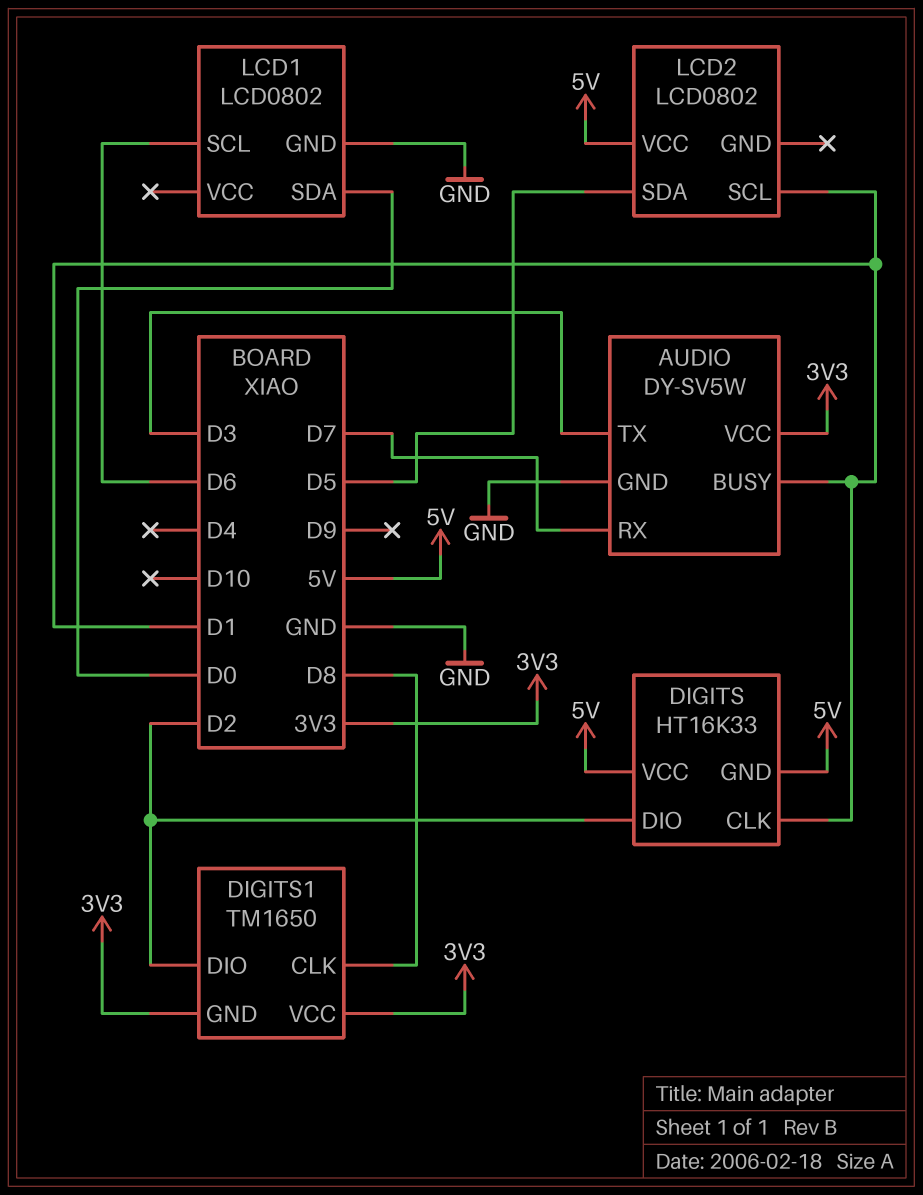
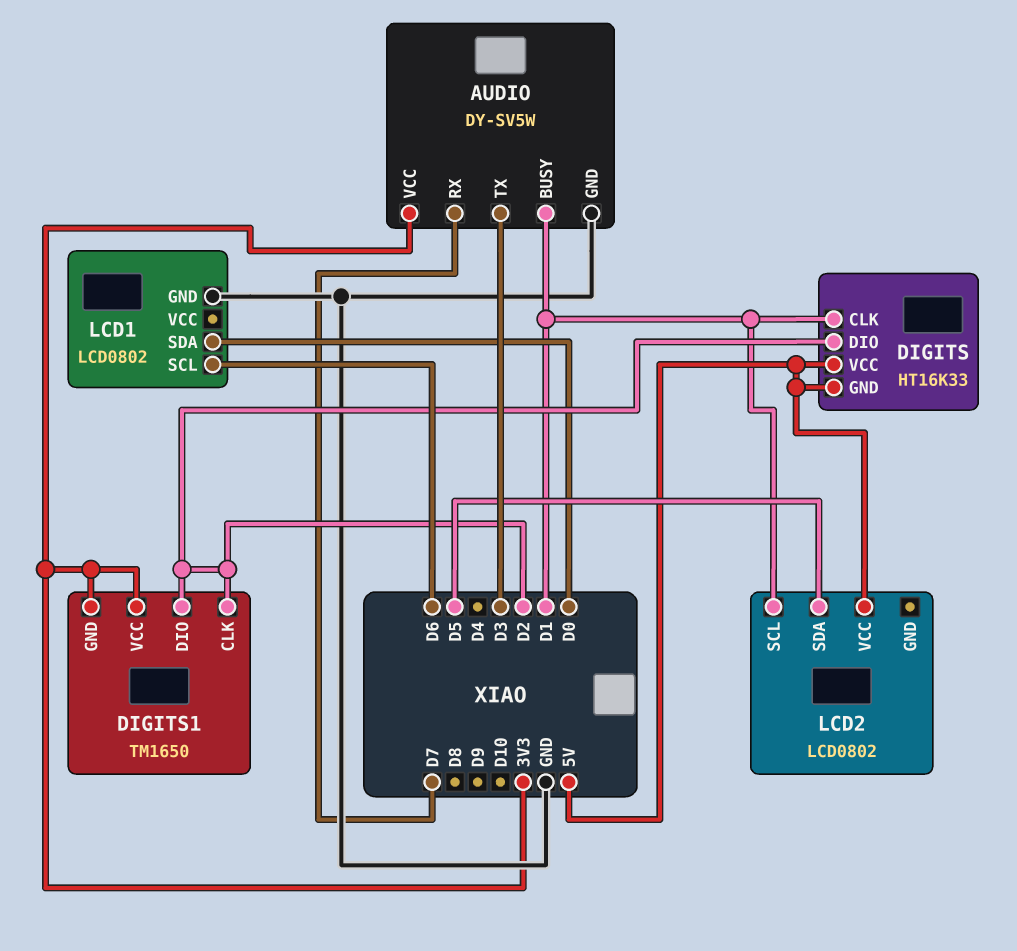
DIGITS1 pin CLK: D8 -> D2

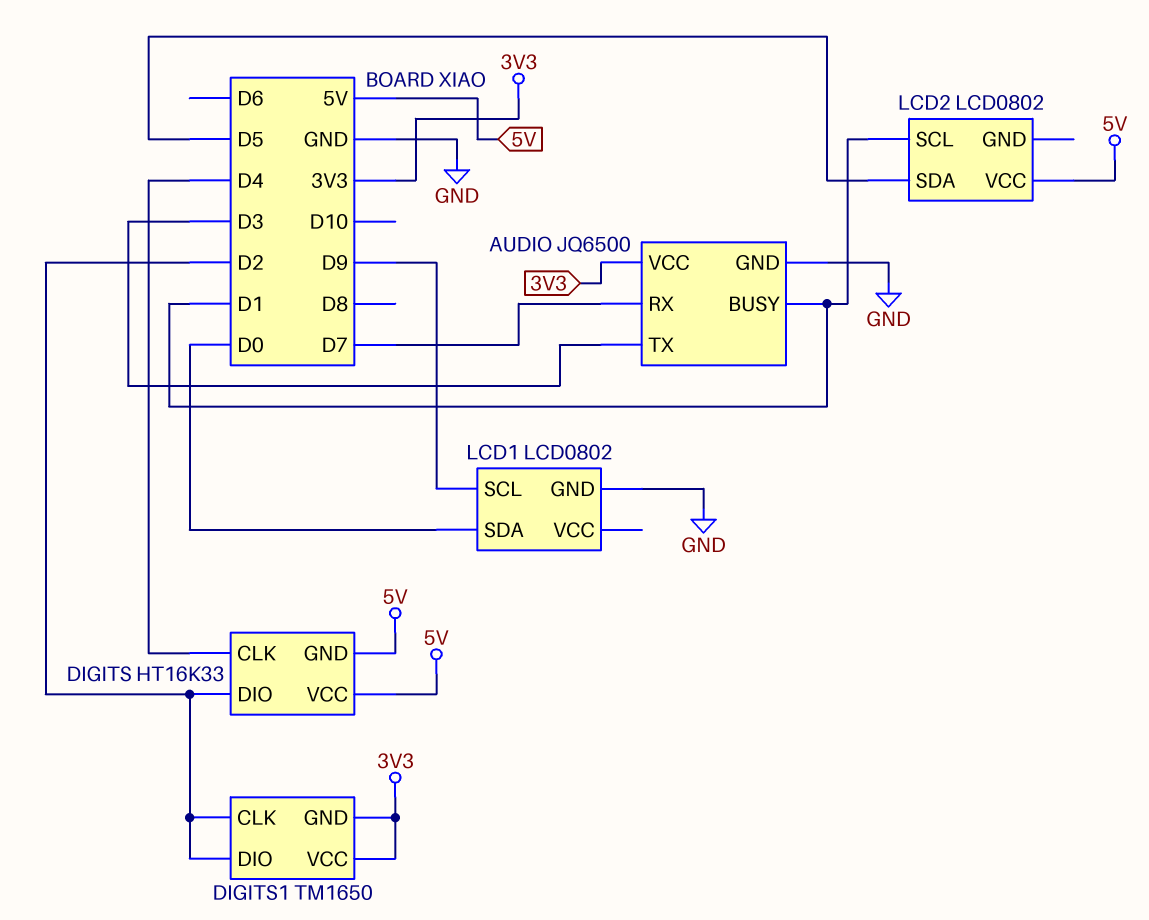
AUDIO: DY-SV5W -> JQ6500
DIGITS pin CLK: D1 -> D4
LCD1 pin SCL: D6 -> D9

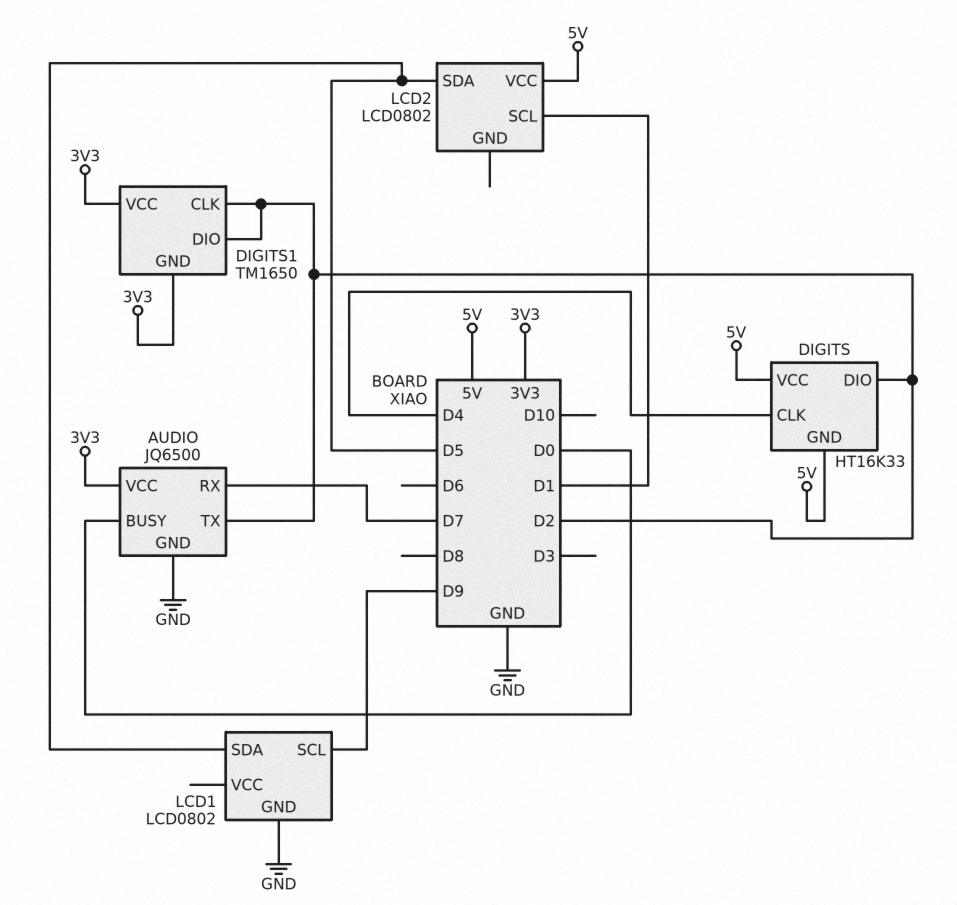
AUDIO pin BUSY: D1 -> D0
AUDIO pin TX: D3 -> D2
LCD1 pin SDA: D0 -> D5

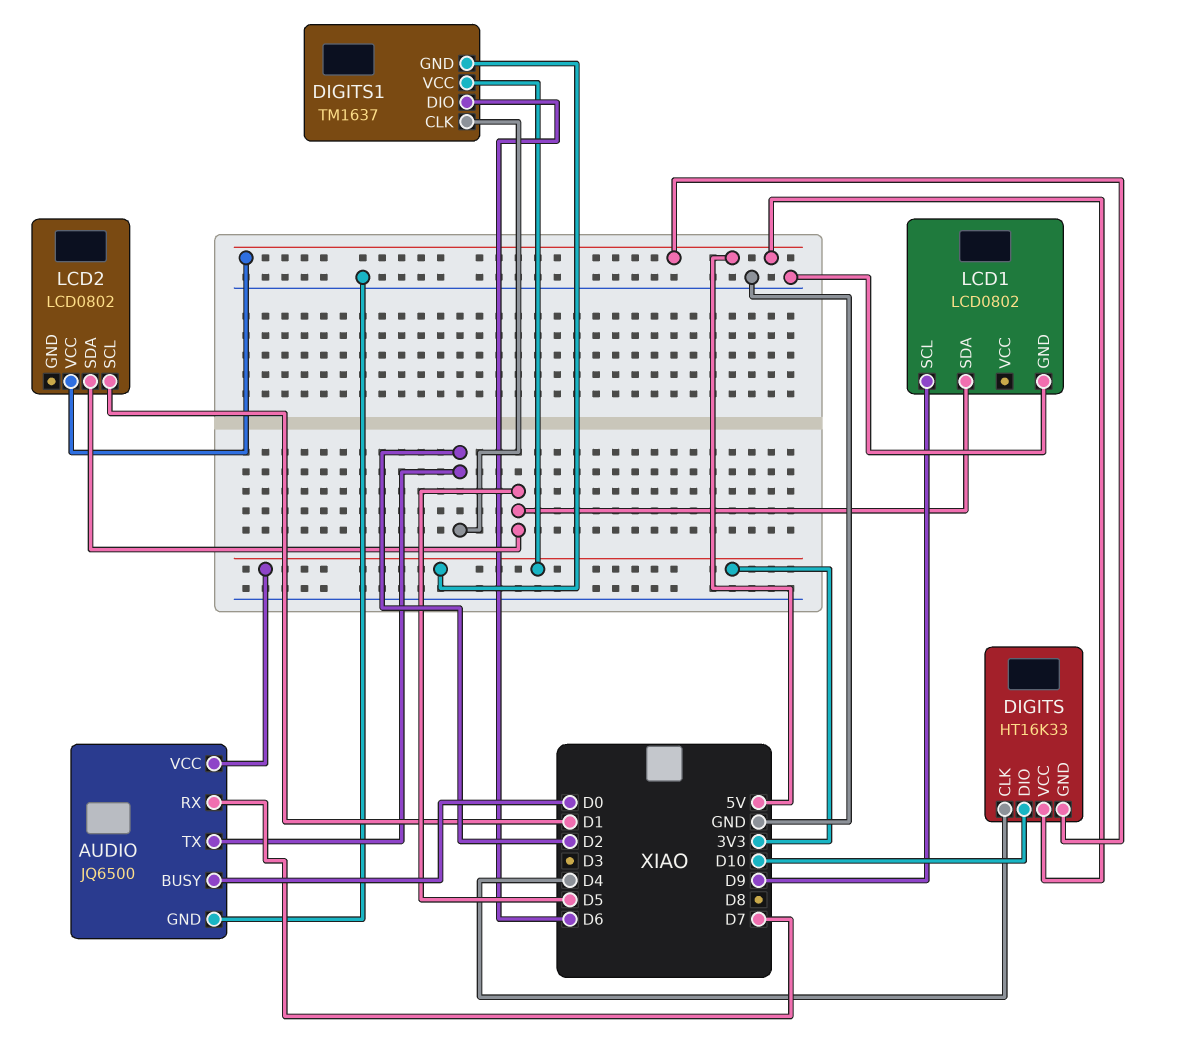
DIGITS pin DIO: D2 -> D10
DIGITS1: TM1650 -> TM1637
DIGITS1 pin DIO: D2 -> D6

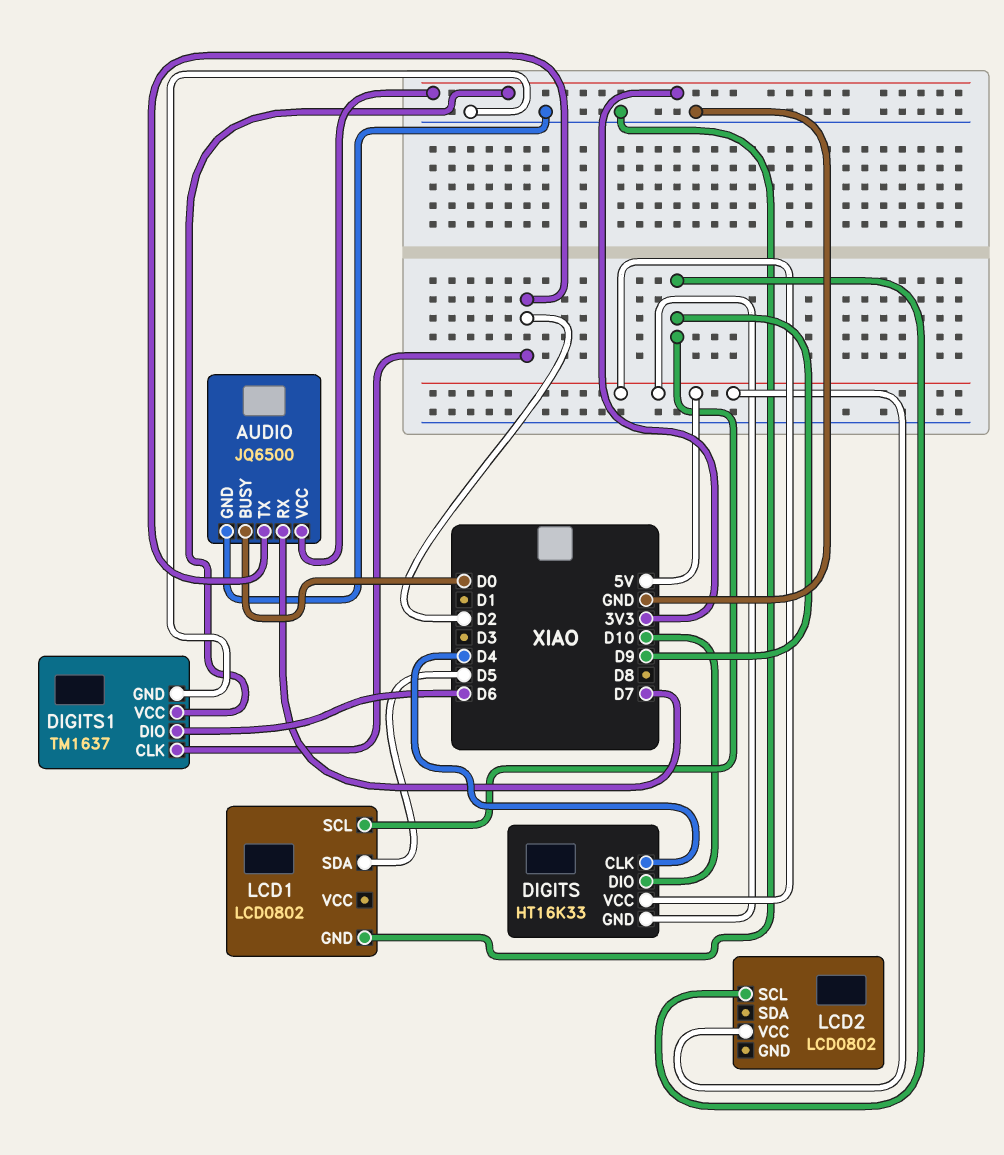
DIGITS1 pin GND: 3V3 -> GND
LCD2 pin SCL: D1 -> D9
LCD2 pin SDA: D5 -> none

